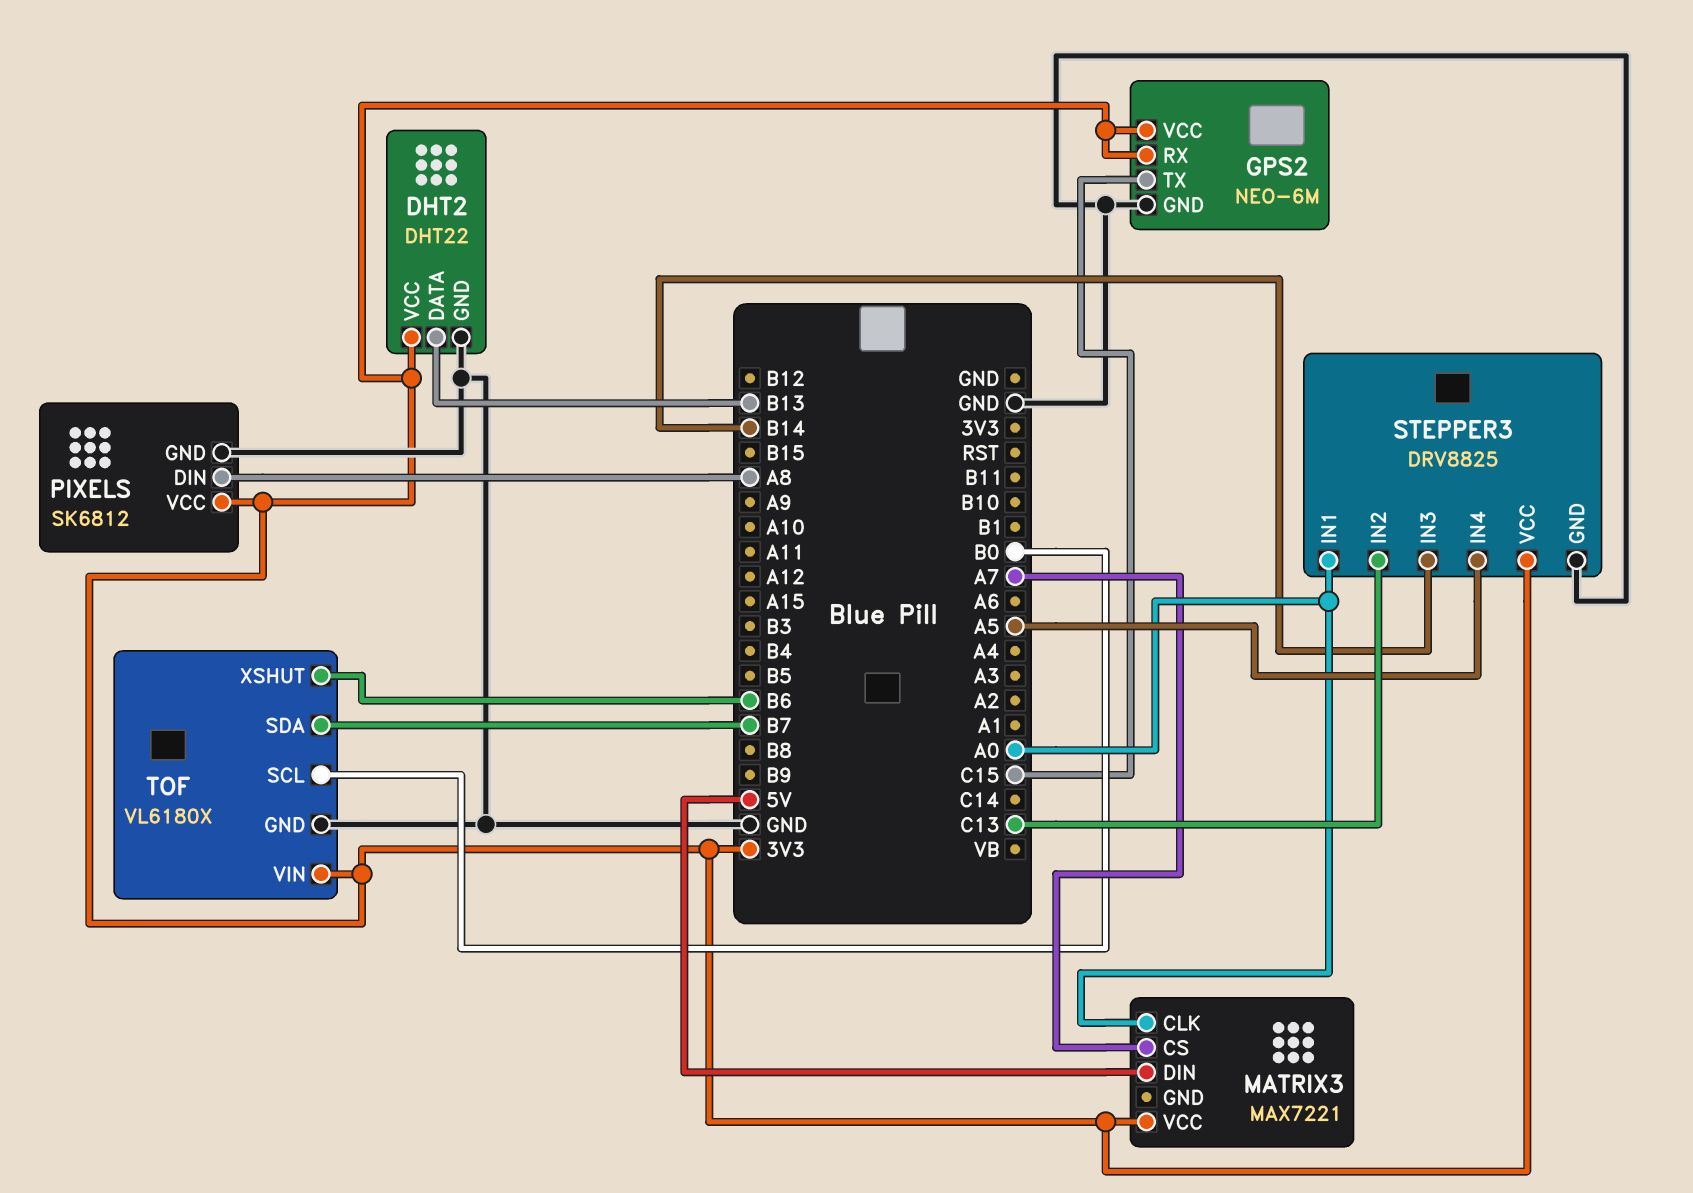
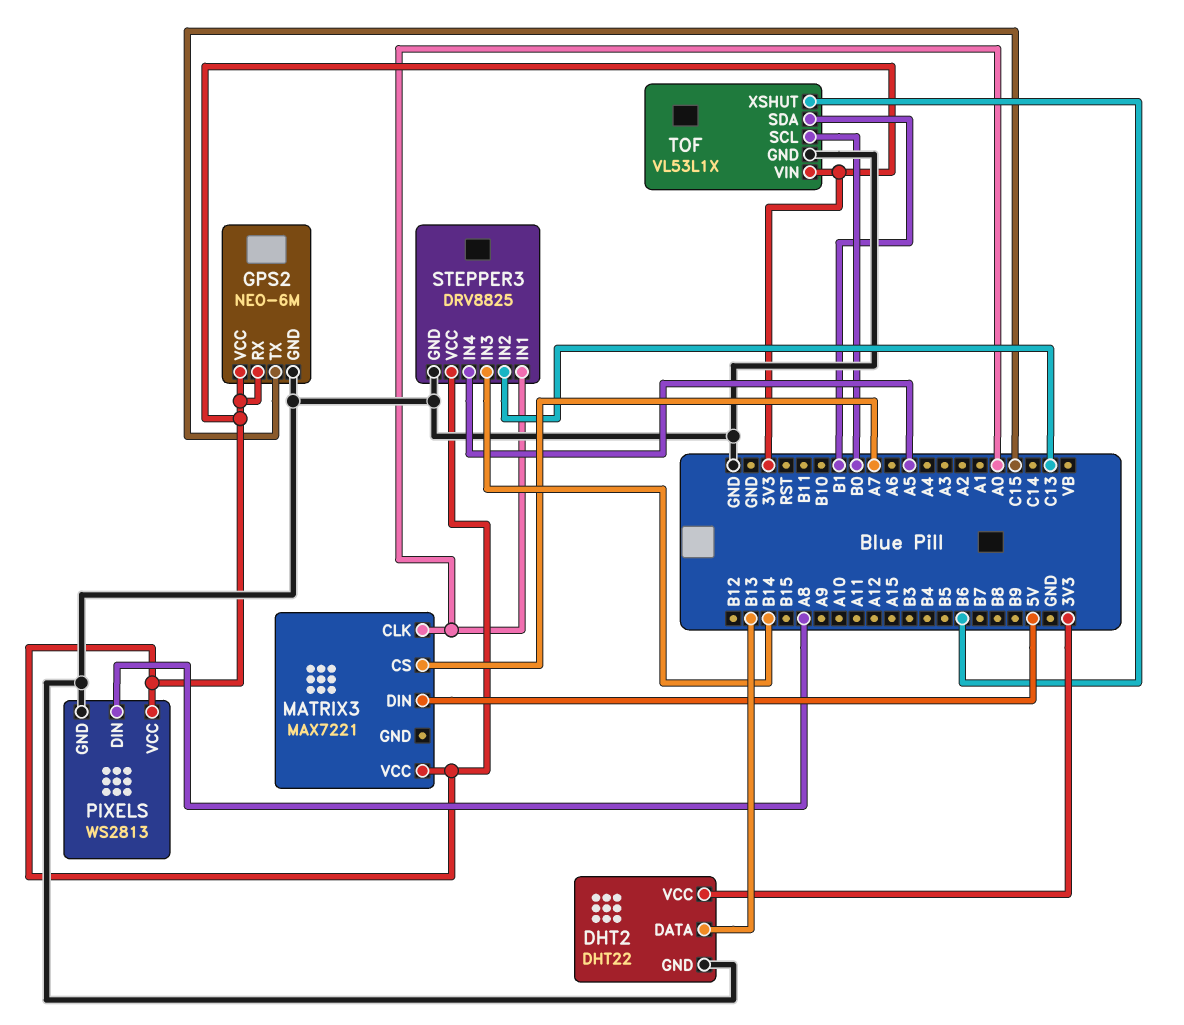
PIXELS: SK6812 -> WS2813
TOF: VL6180X -> VL53L1X
TOF pin SDA: B7 -> B1

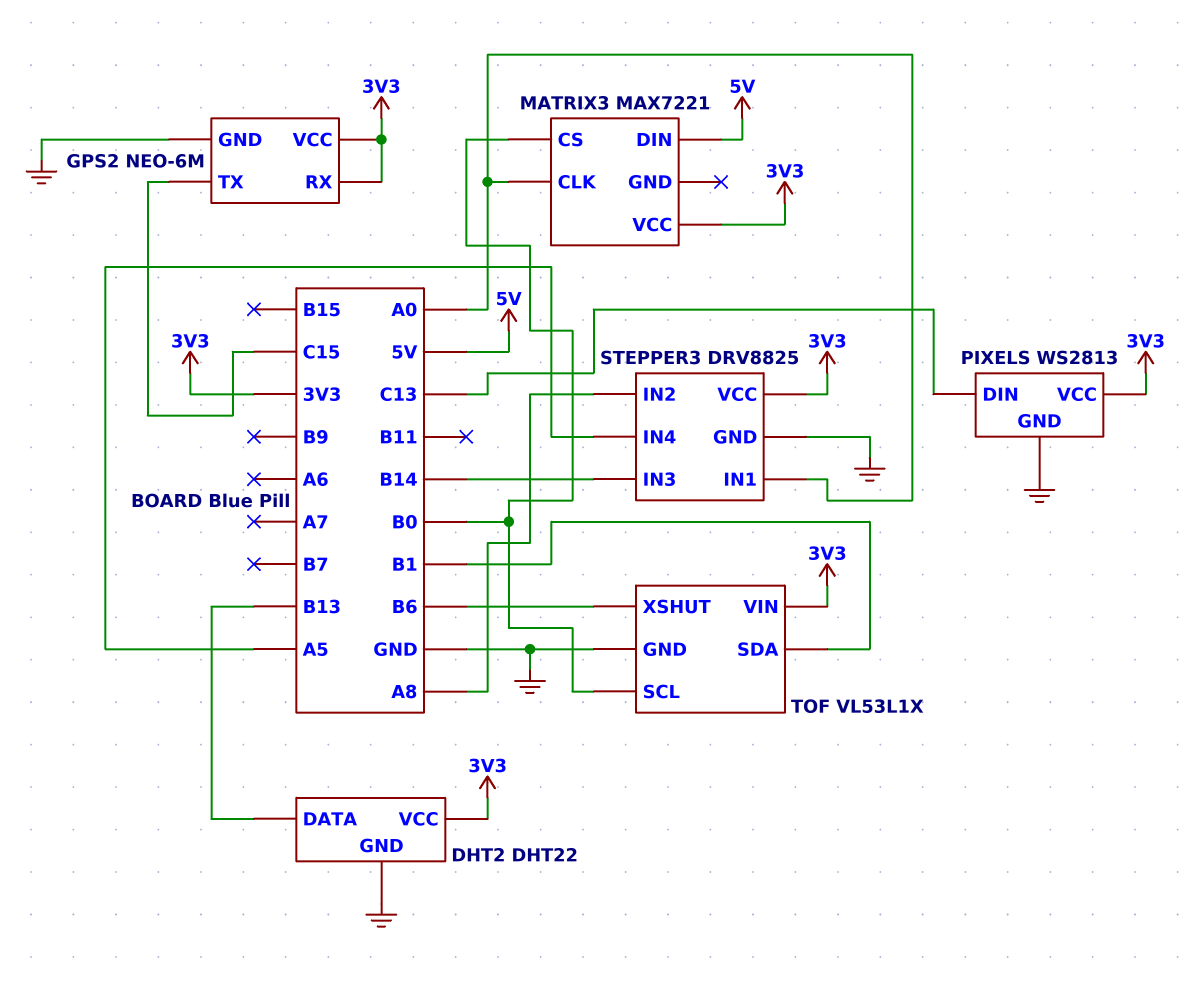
MATRIX3 pin CS: A7 -> B0
PIXELS pin DIN: A8 -> C13
STEPPER3 pin IN2: C13 -> A8

